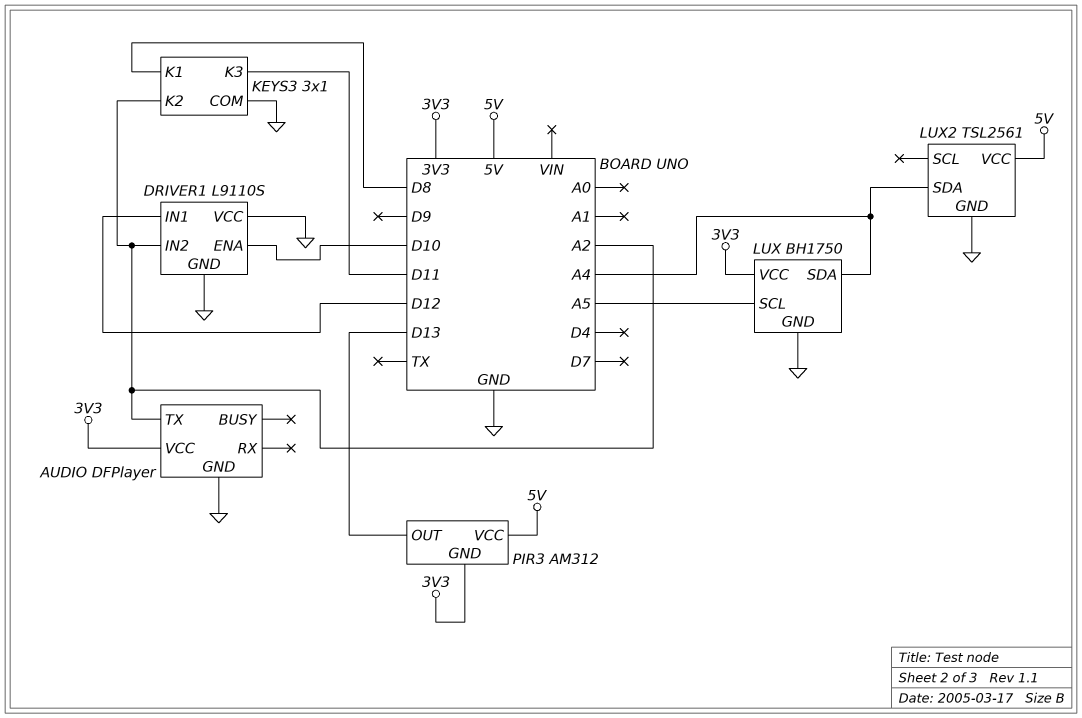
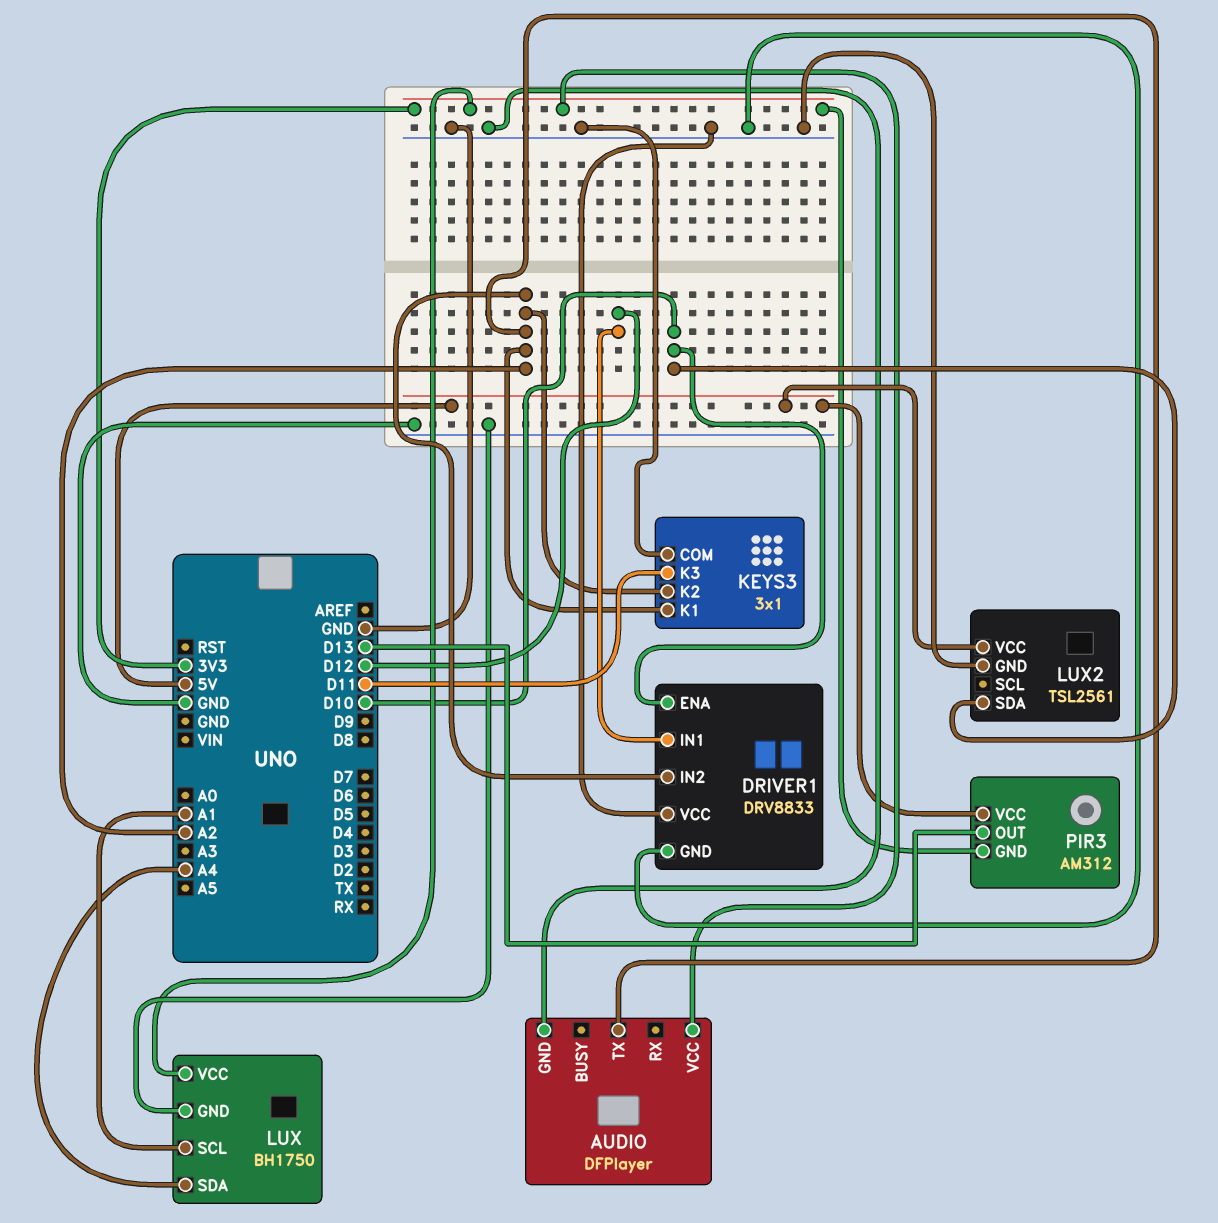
DRIVER1: L9110S -> DRV8833
KEYS3 pin K1: D8 -> A2
LUX pin SCL: A5 -> A1
LUX2 pin SDA: A4 -> D10

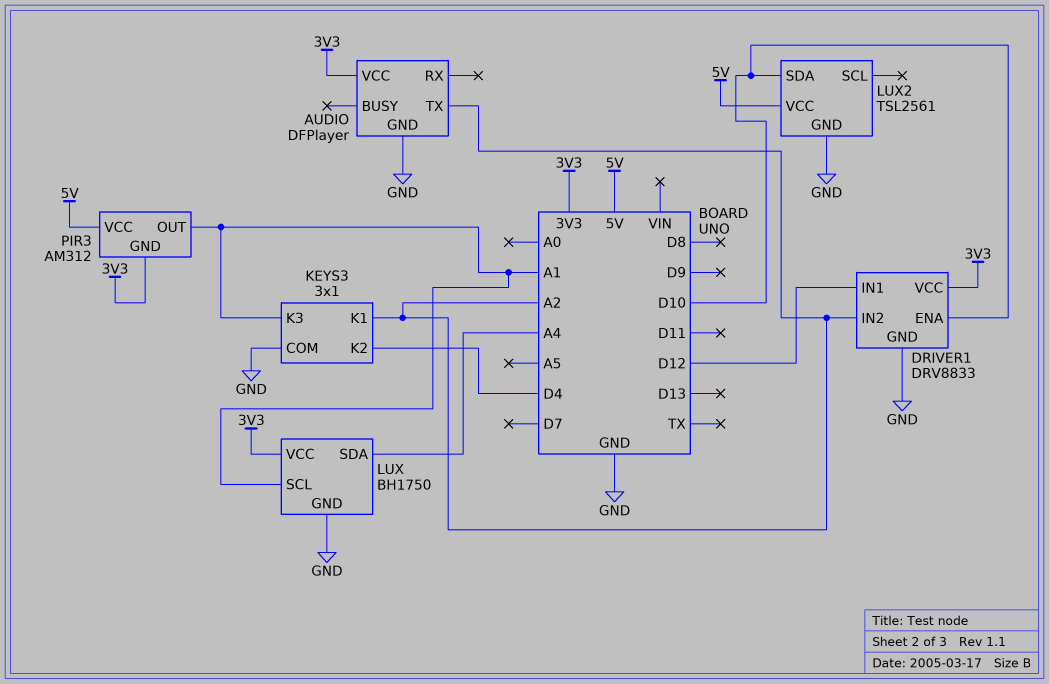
DRIVER1 pin VCC: GND -> 3V3
KEYS3 pin K2: A2 -> D4
KEYS3 pin K3: D11 -> A1
PIR3 pin OUT: D13 -> A1

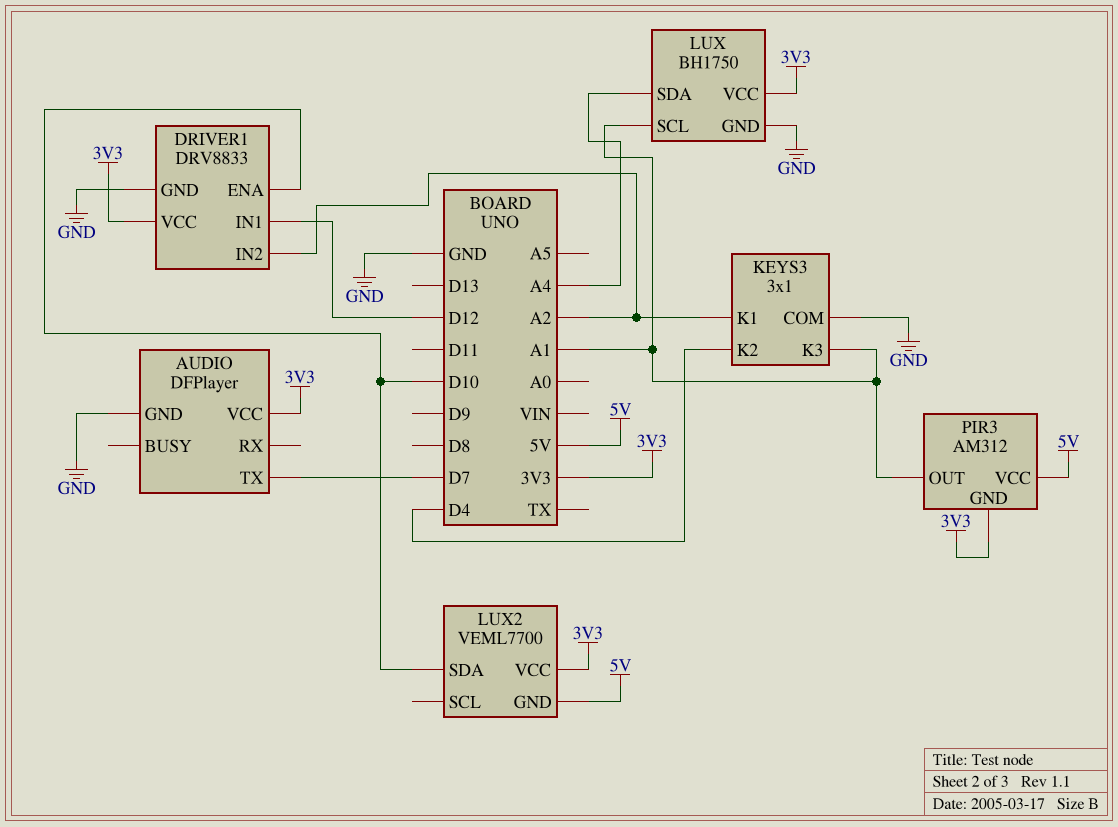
AUDIO pin TX: A2 -> D7
LUX2: TSL2561 -> VEML7700
LUX2 pin GND: GND -> 5V
LUX2 pin VCC: 5V -> 3V3

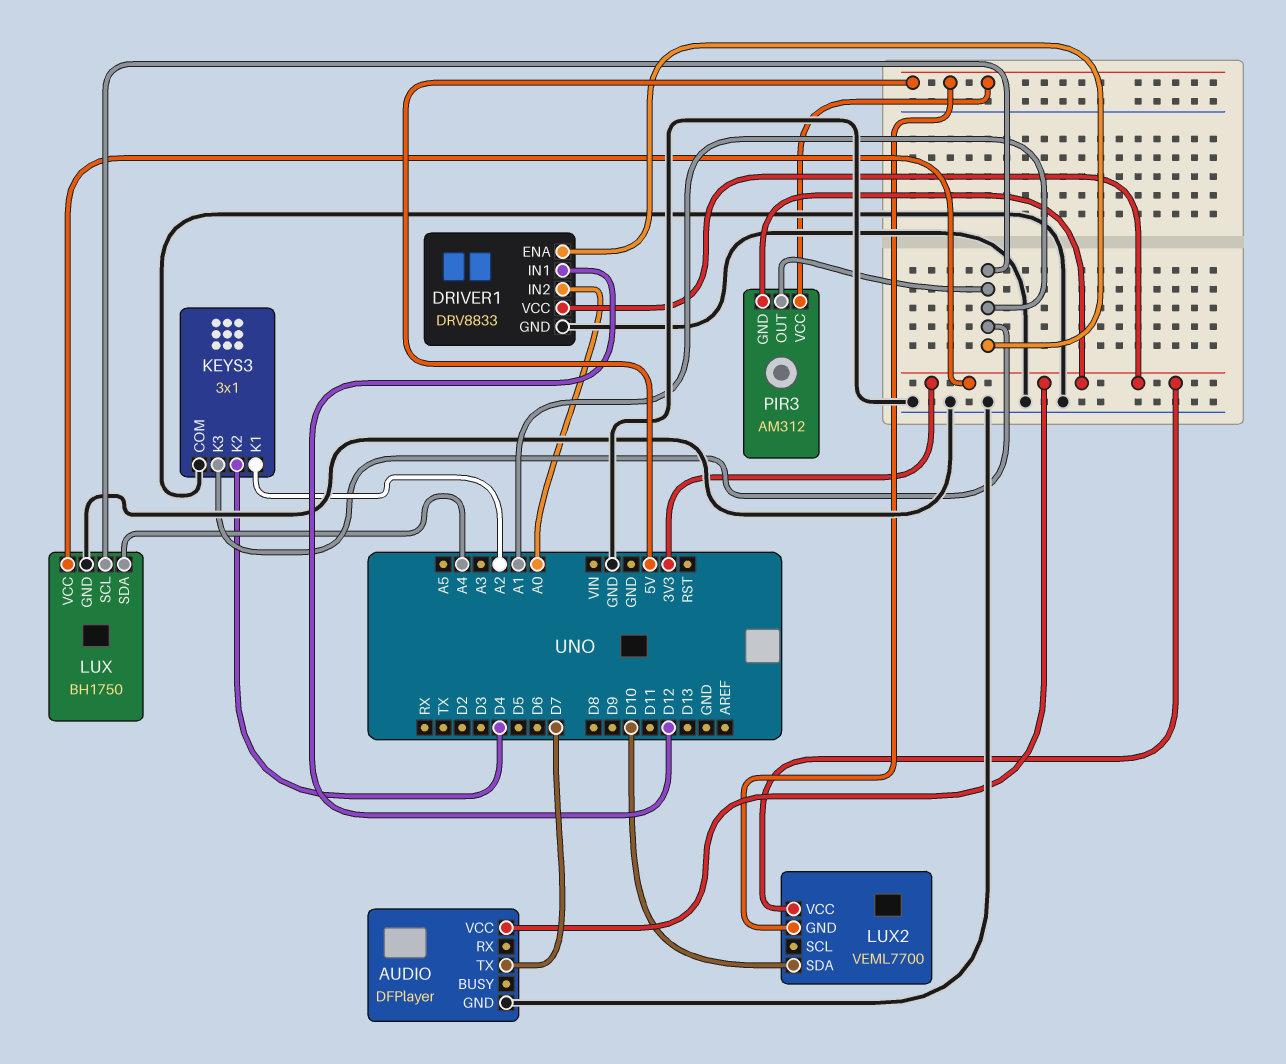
DRIVER1 pin ENA: D10 -> A1
DRIVER1 pin IN2: A2 -> A0

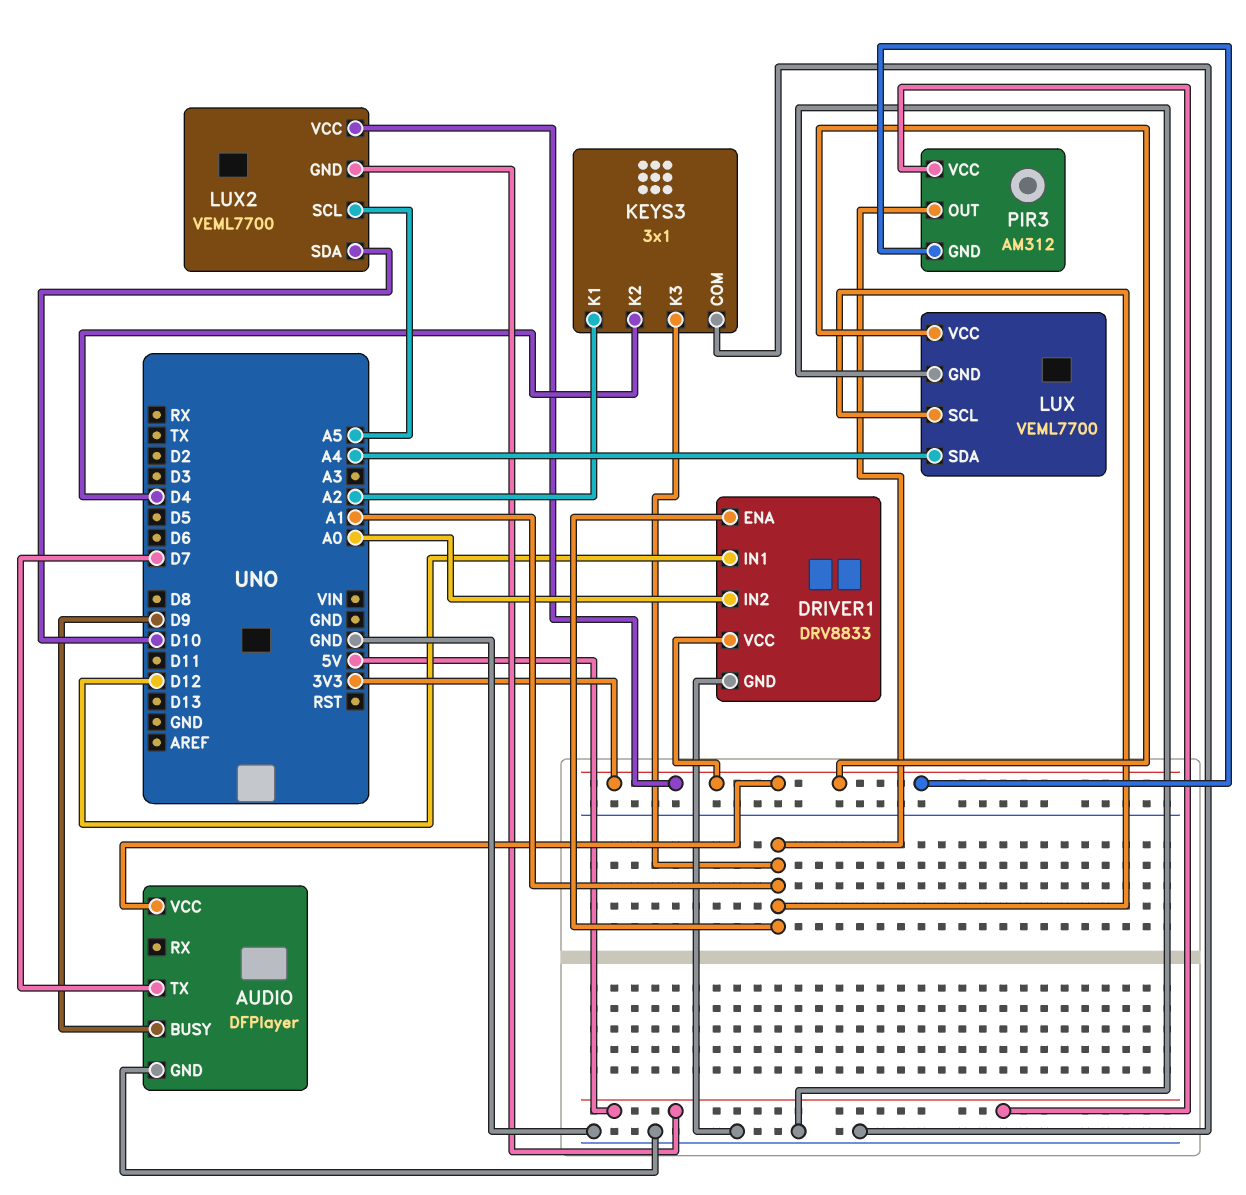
AUDIO pin BUSY: none -> D9
LUX: BH1750 -> VEML7700
LUX2 pin SCL: none -> A5

